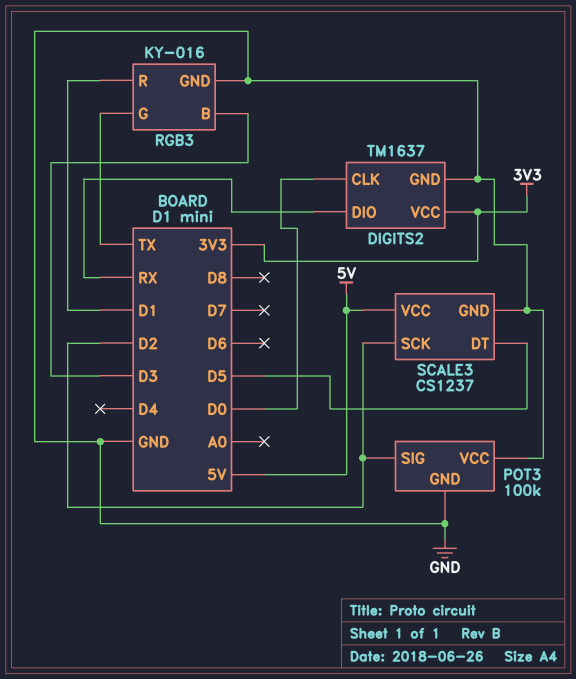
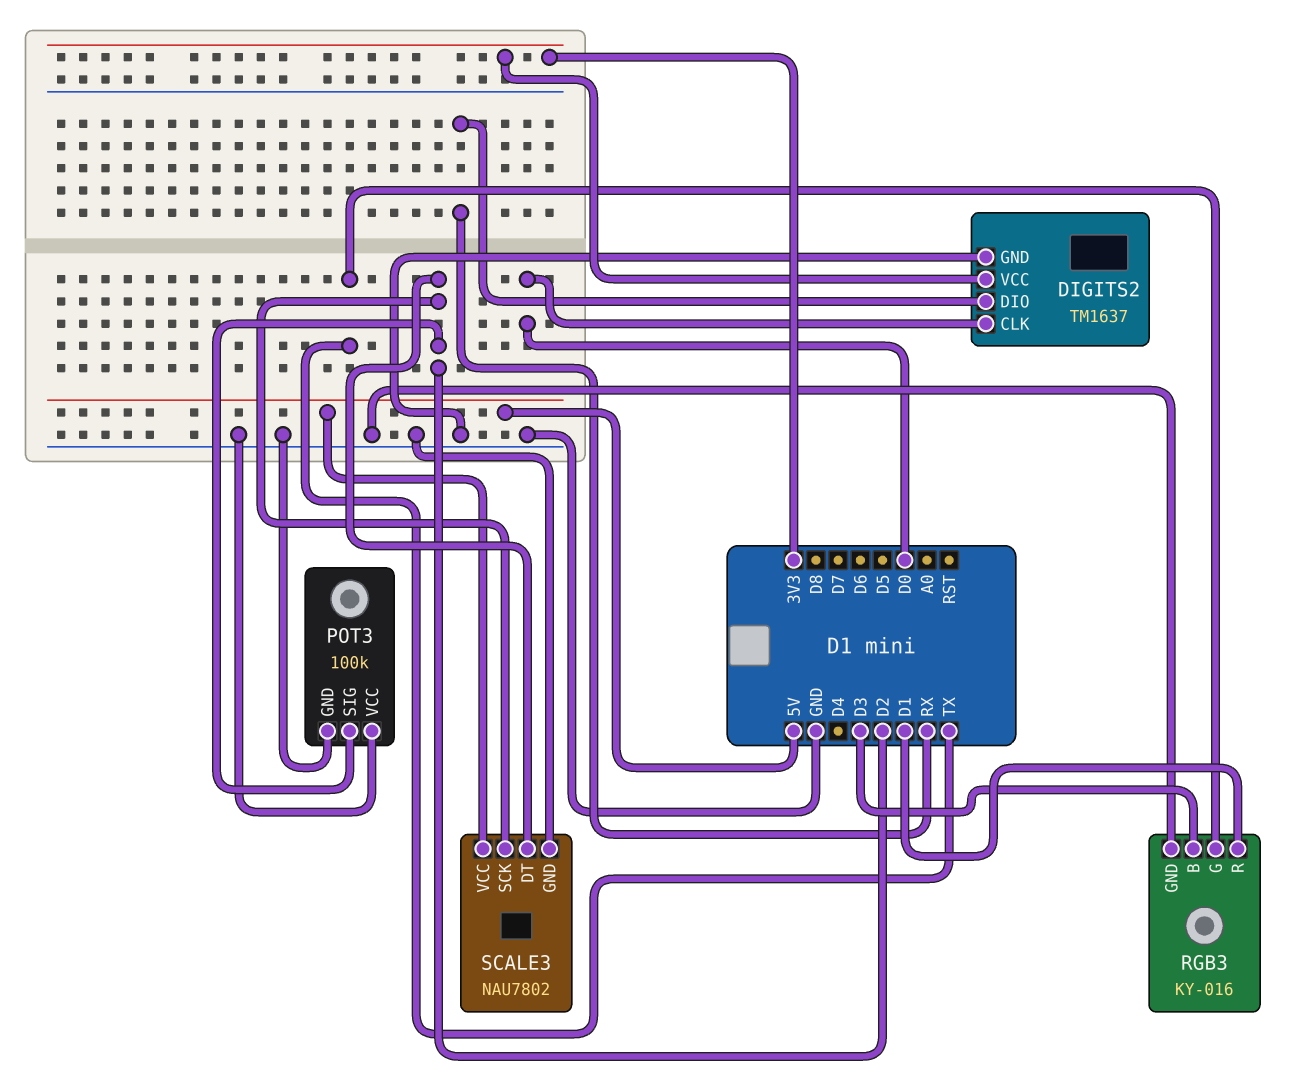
SCALE3: CS1237 -> NAU7802
SCALE3 pin DT: D5 -> D2

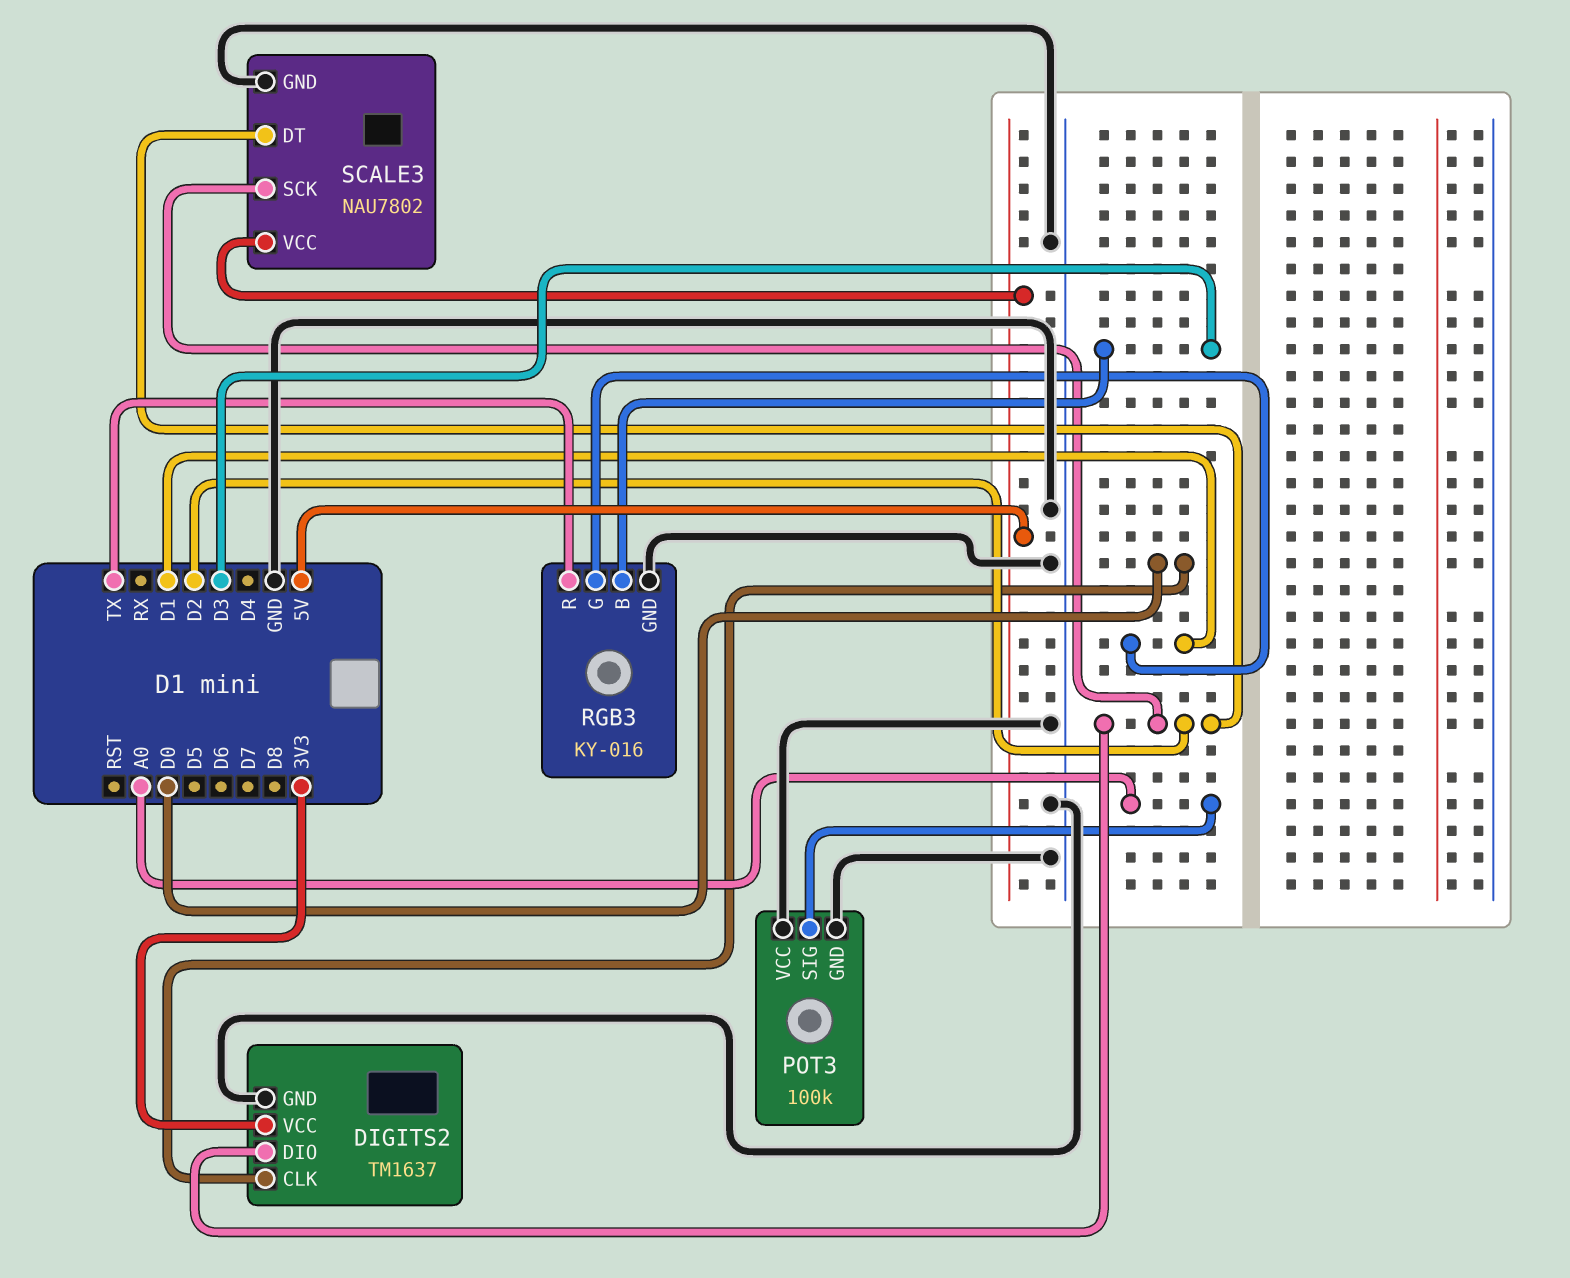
DIGITS2 pin DIO: RX -> D2
POT3 pin SIG: D2 -> A0
RGB3 pin G: TX -> D1
RGB3 pin R: D1 -> TX

